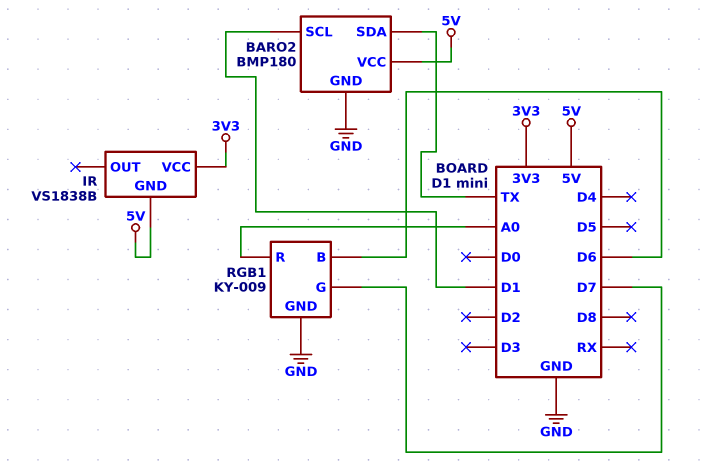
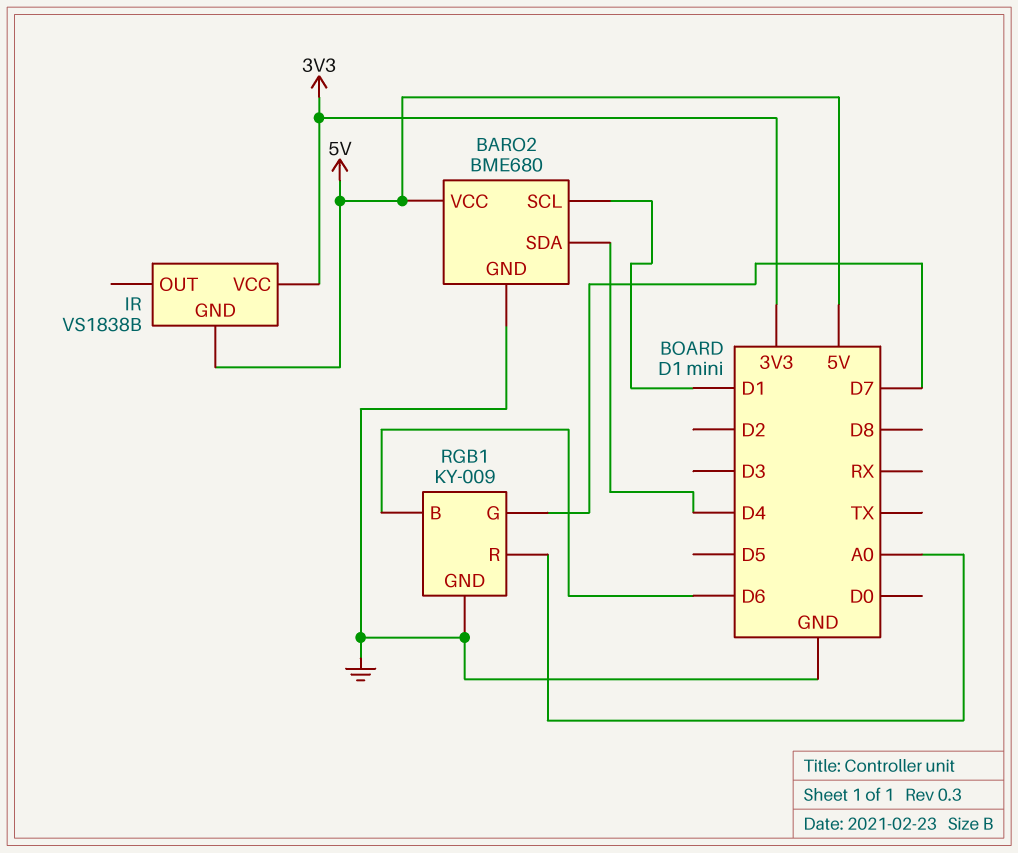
BARO2: BMP180 -> BME680
BARO2 pin SDA: TX -> D4

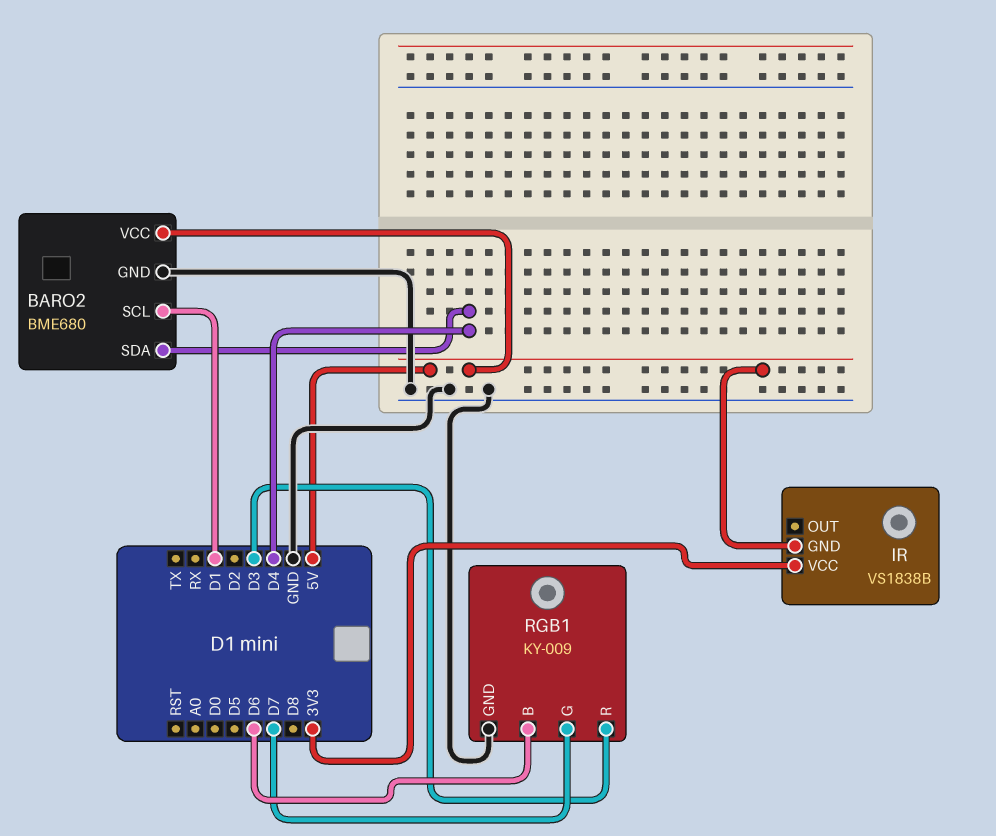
RGB1 pin R: A0 -> D3

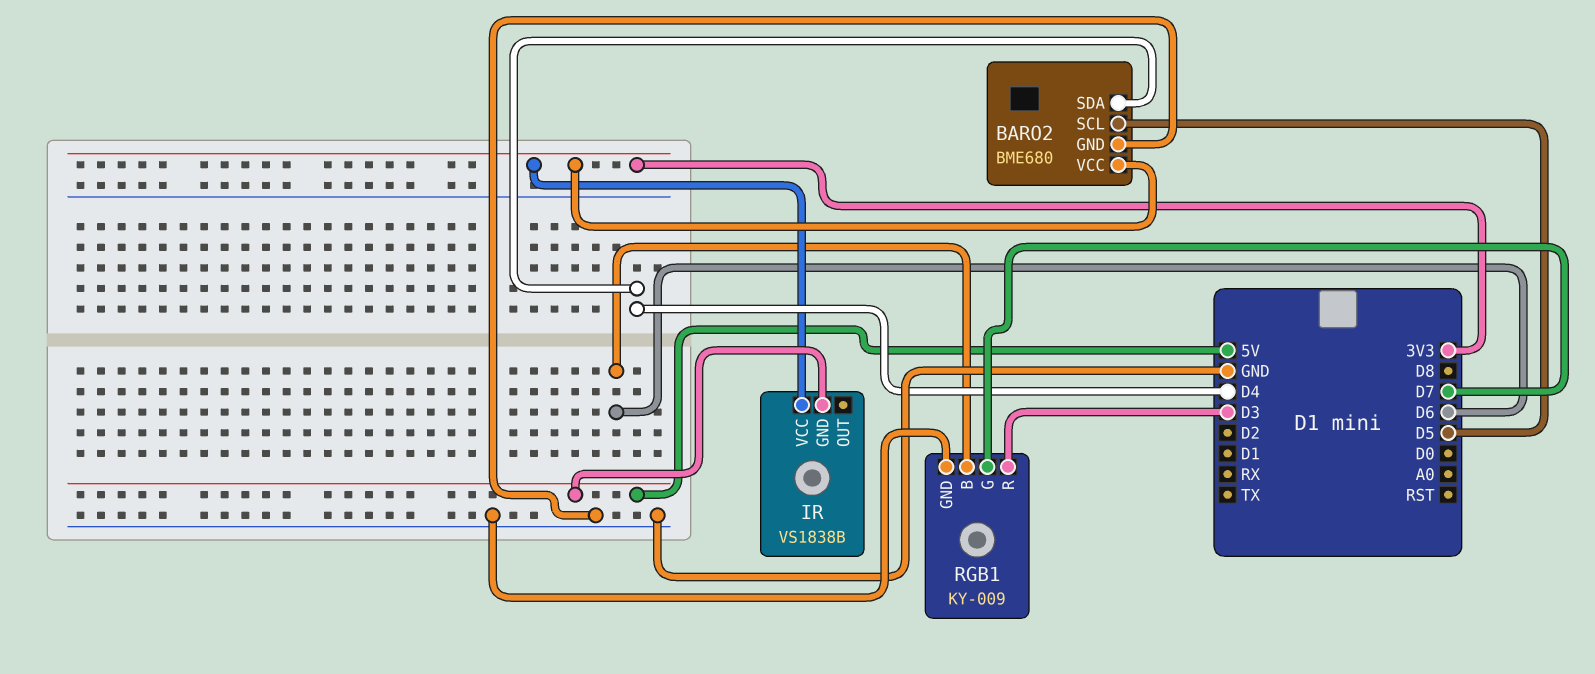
BARO2 pin SCL: D1 -> D5
BARO2 pin VCC: 5V -> 3V3

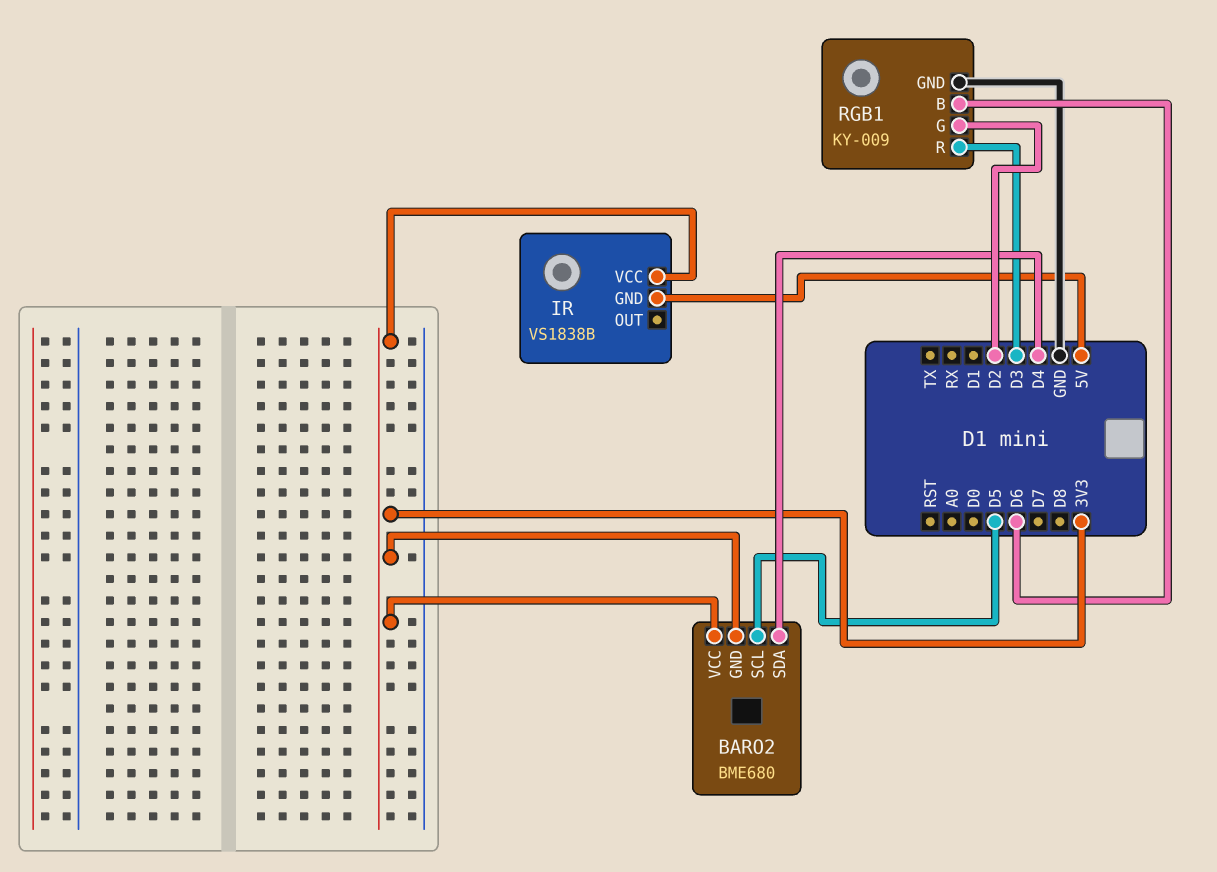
BARO2 pin GND: GND -> 3V3
RGB1 pin G: D7 -> D2

